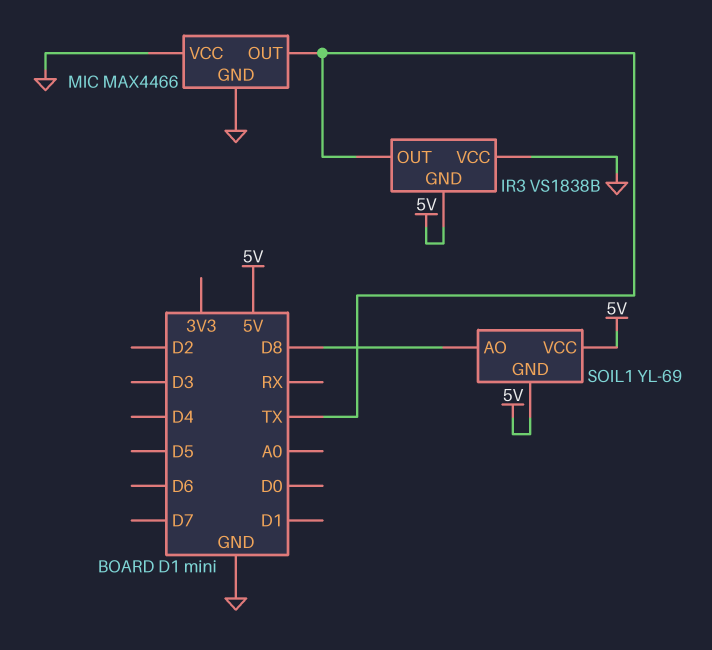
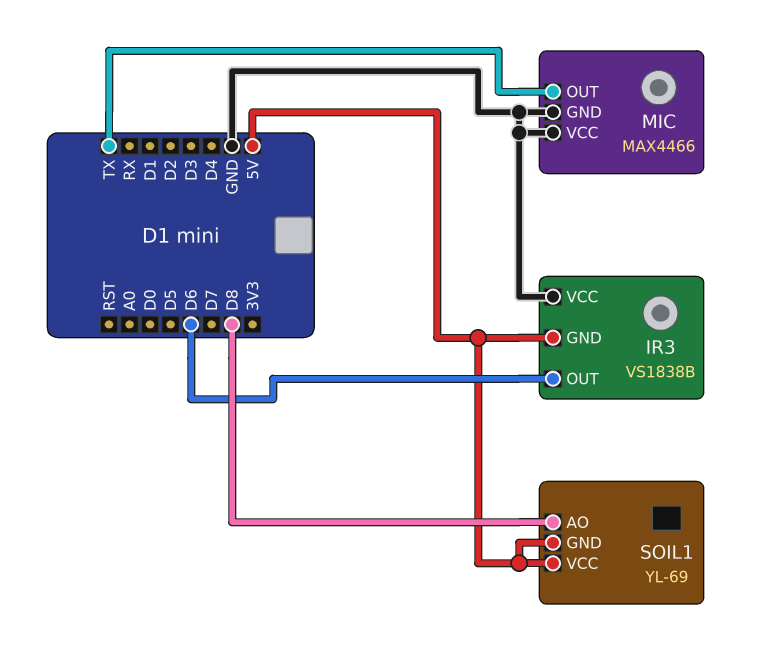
IR3 pin OUT: TX -> D6

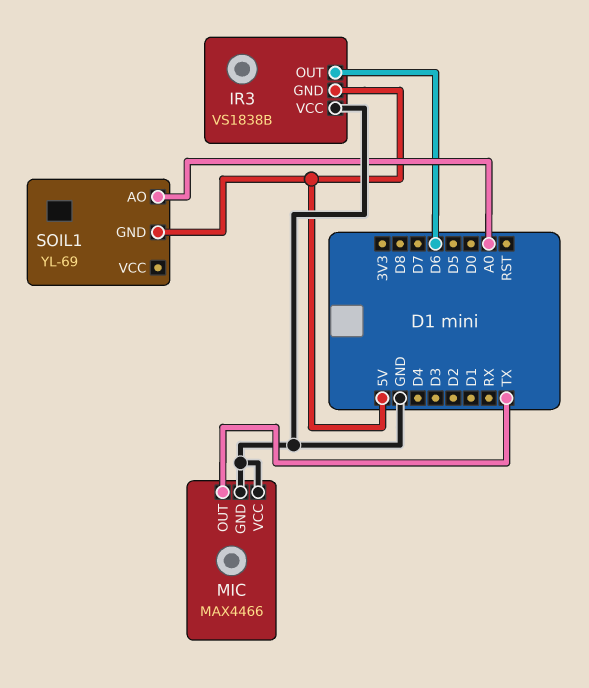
SOIL1 pin AO: D8 -> A0
SOIL1 pin VCC: 5V -> none

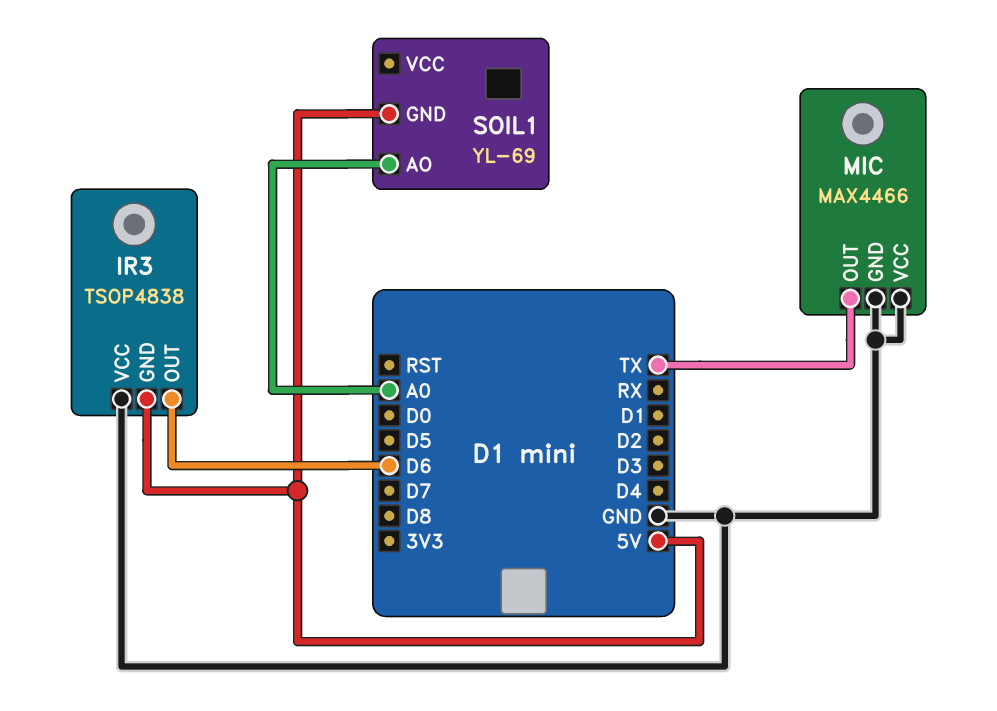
IR3: VS1838B -> TSOP4838

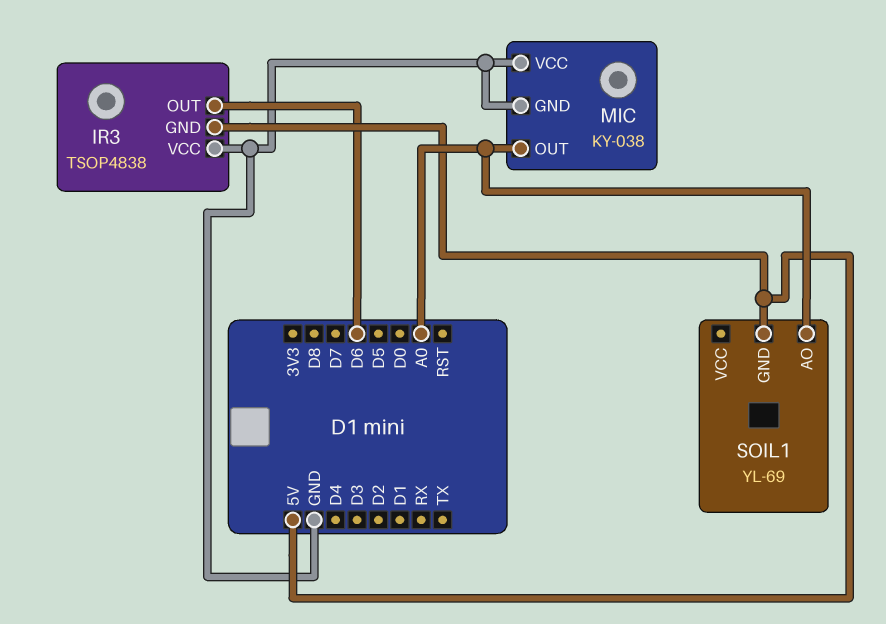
MIC: MAX4466 -> KY-038
MIC pin OUT: TX -> A0

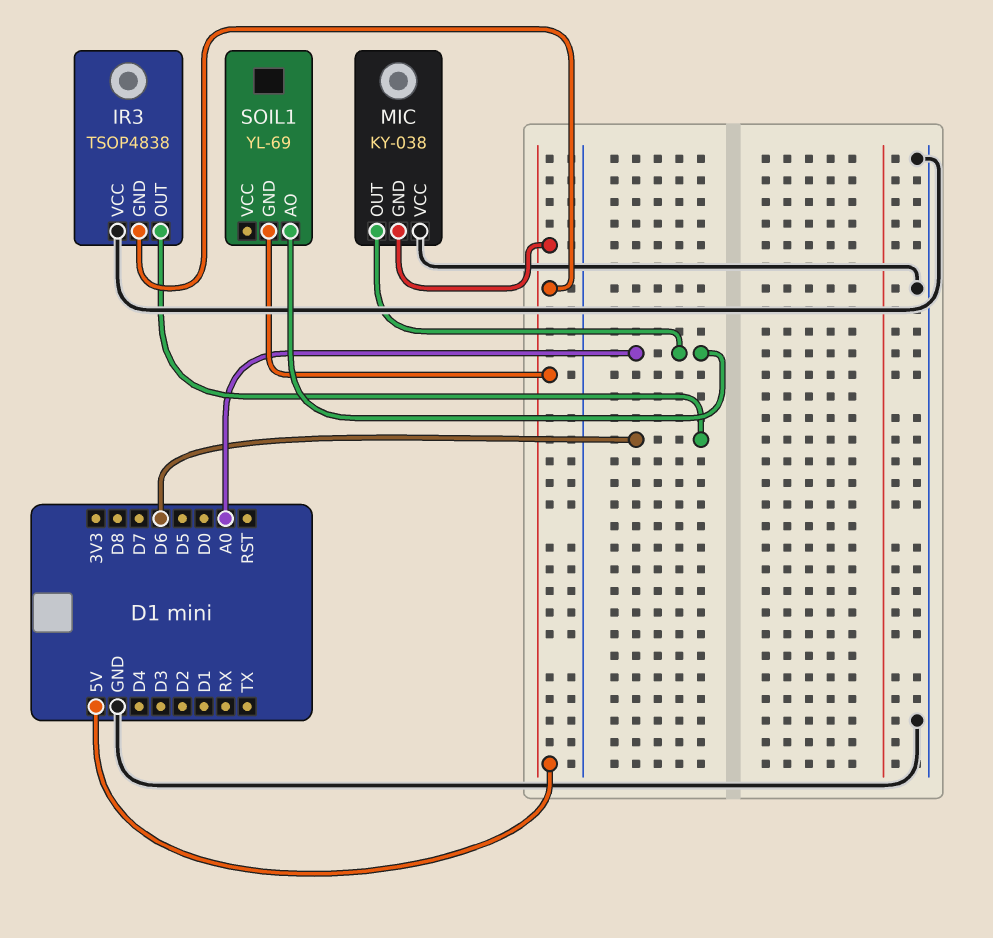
MIC pin GND: GND -> 5V

